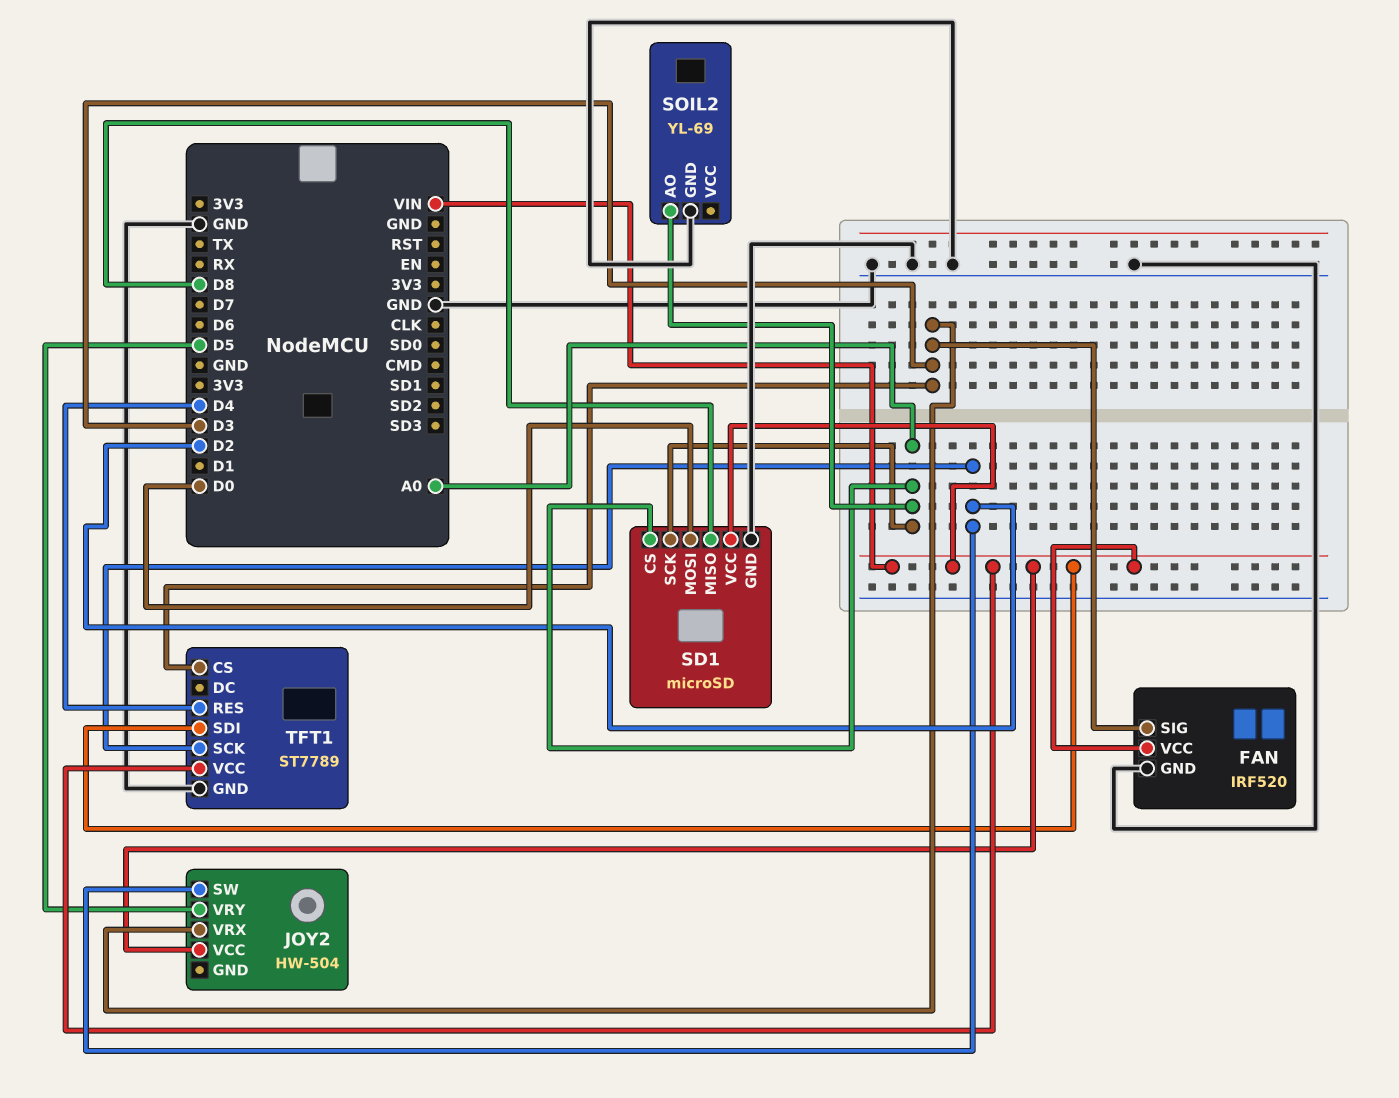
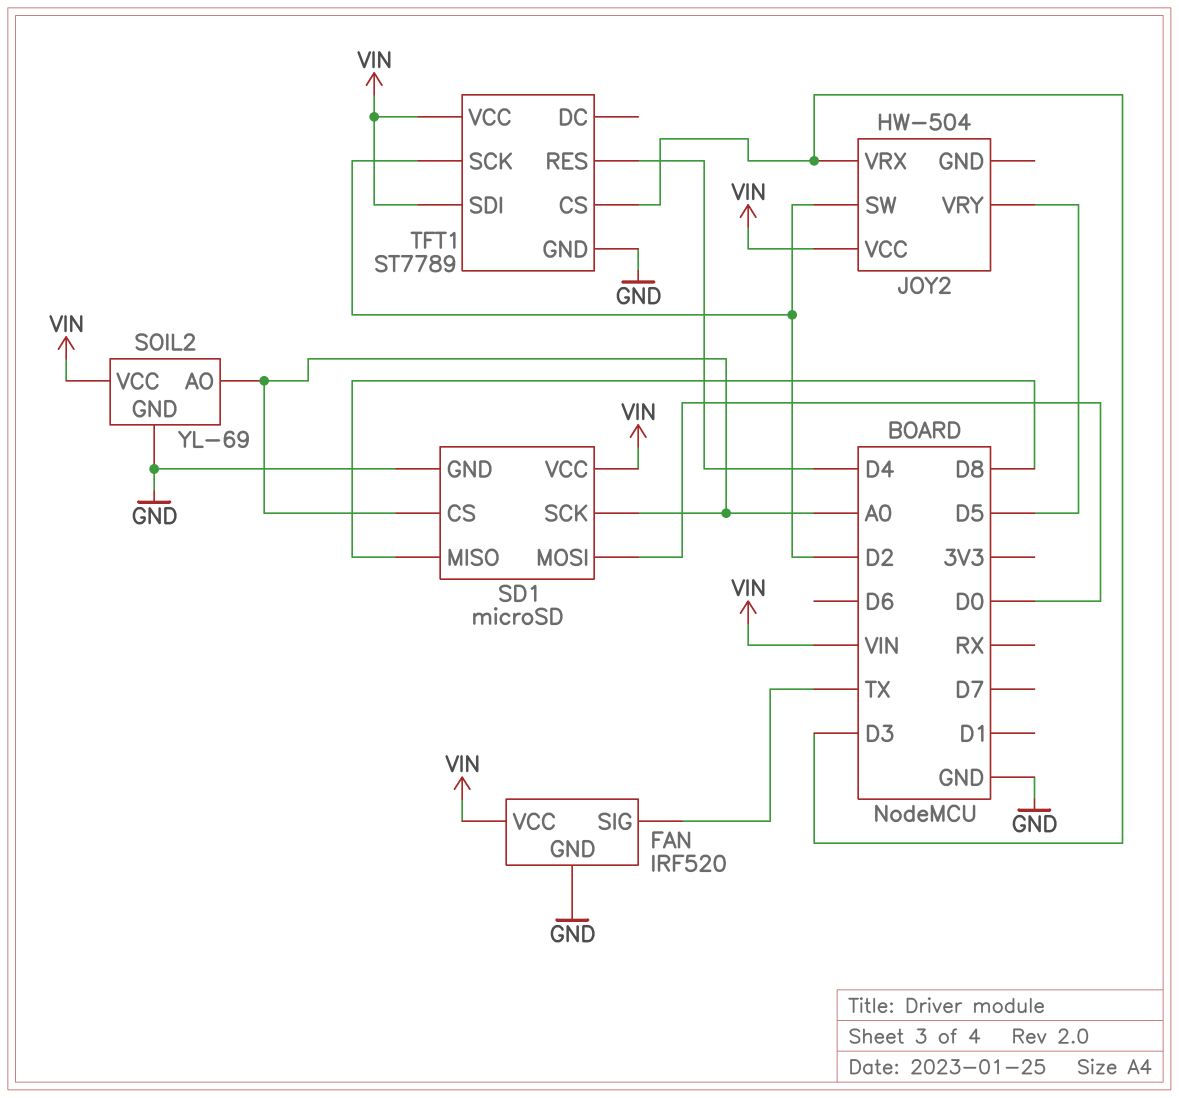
FAN pin SIG: D3 -> TX
SOIL2 pin VCC: none -> VIN

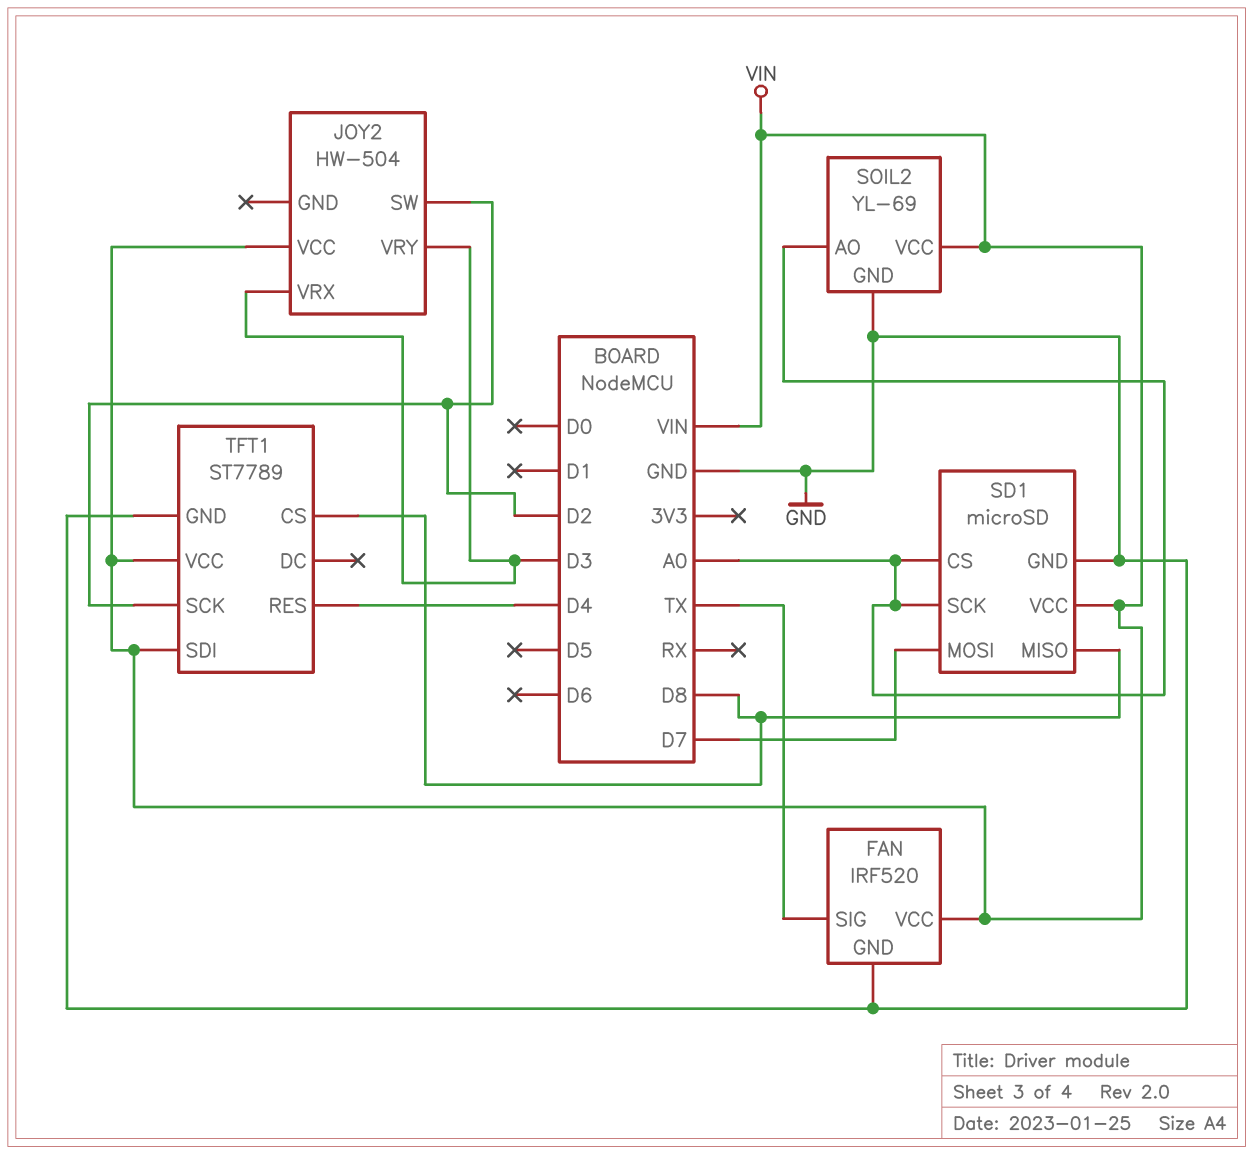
JOY2 pin VRY: D5 -> D3
SD1 pin MOSI: D0 -> D7
TFT1 pin CS: D3 -> D8

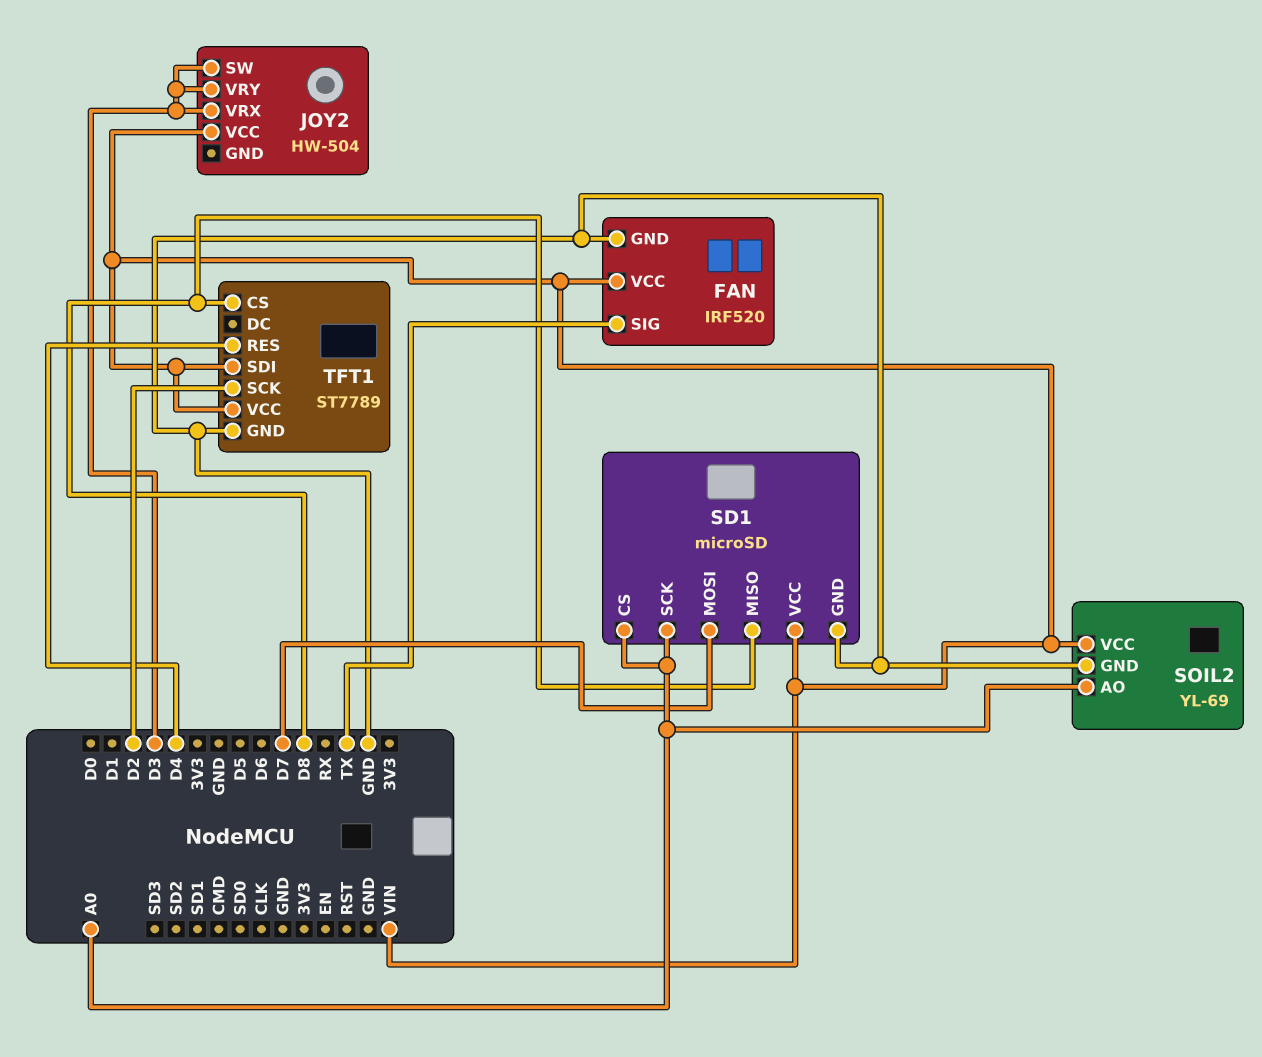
JOY2 pin SW: D2 -> D3

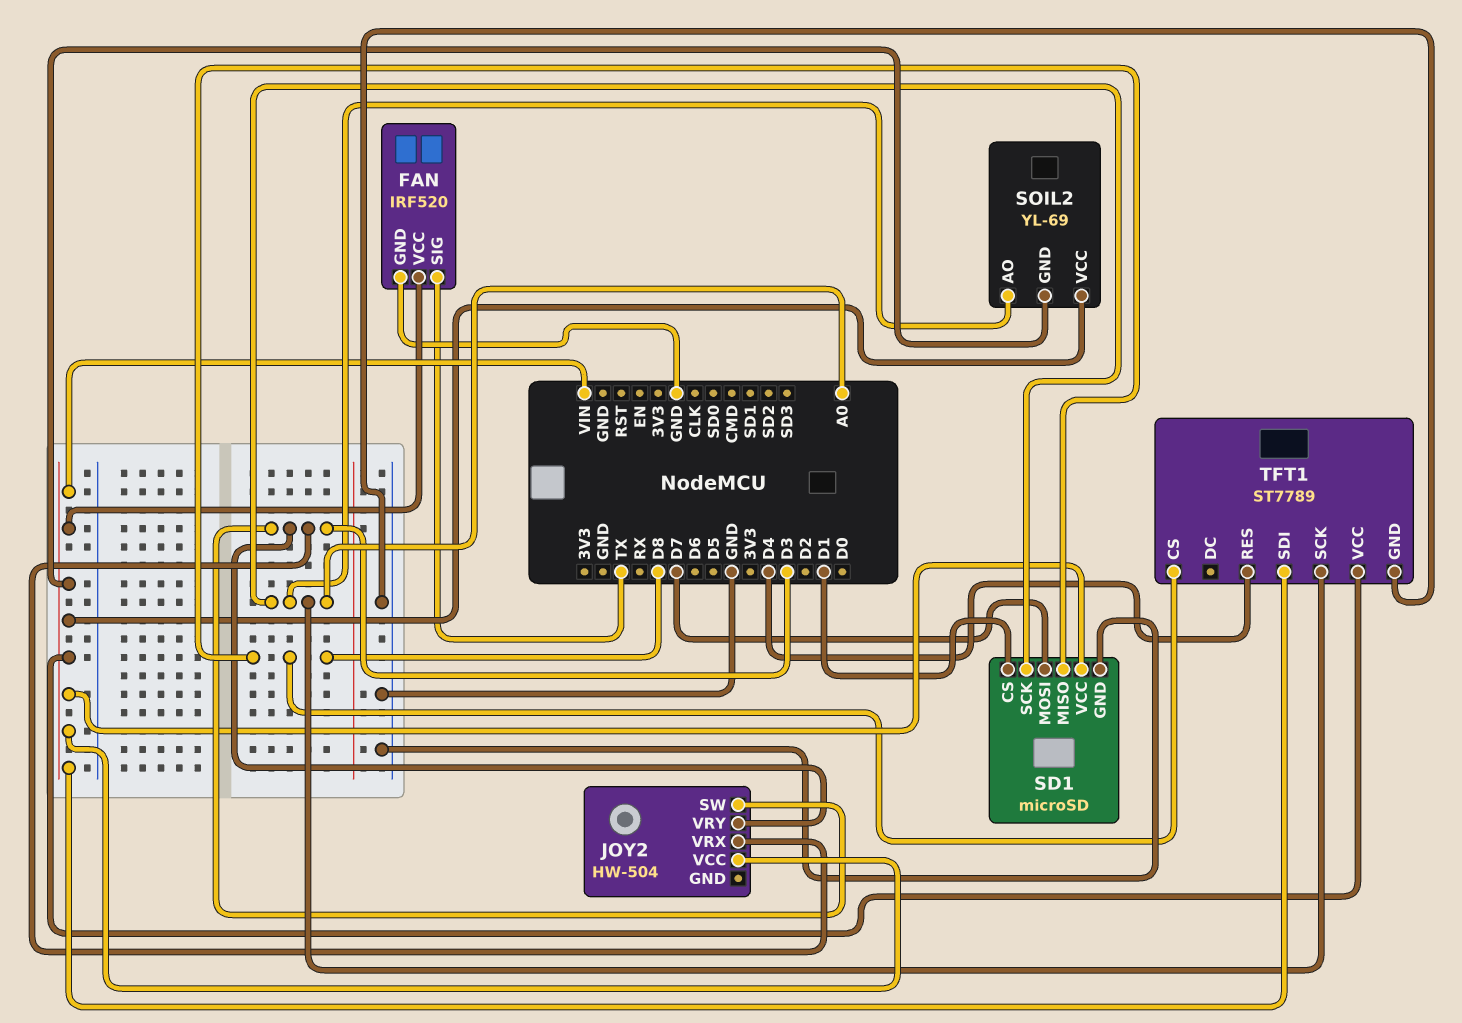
SD1 pin CS: A0 -> D1
SOIL2 pin GND: GND -> VIN
TFT1 pin SCK: D2 -> A0

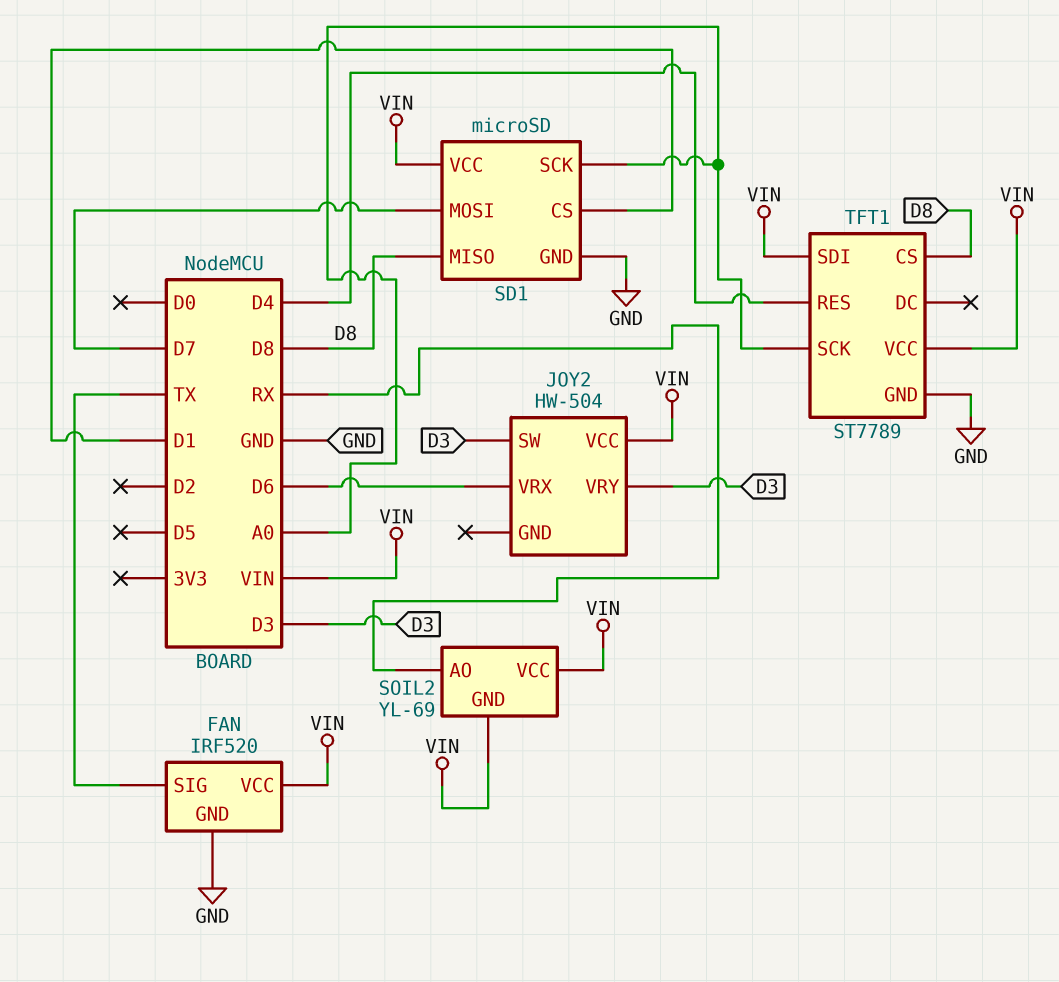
JOY2 pin VRX: D3 -> D6
SOIL2 pin AO: A0 -> RX

